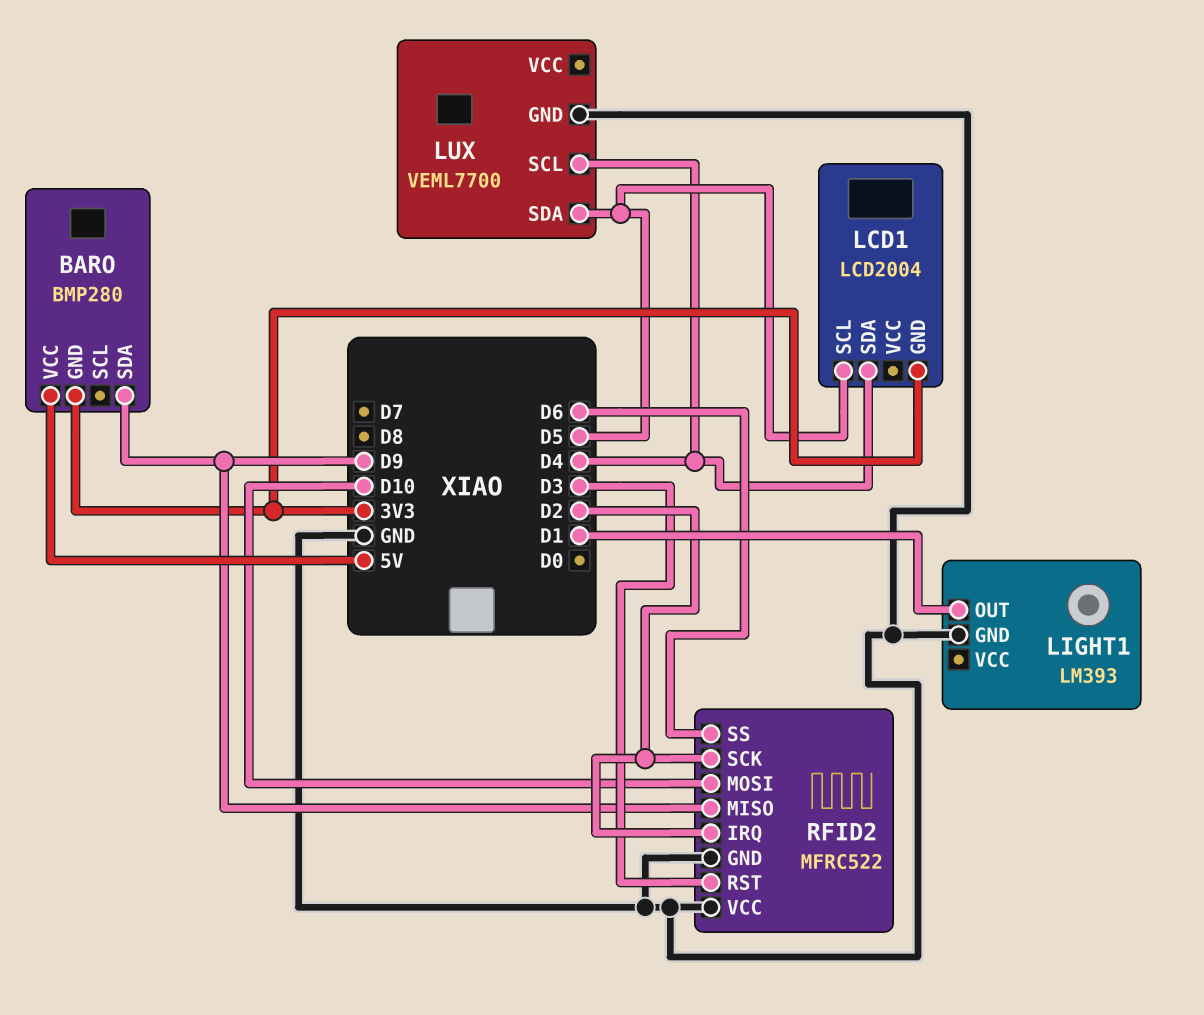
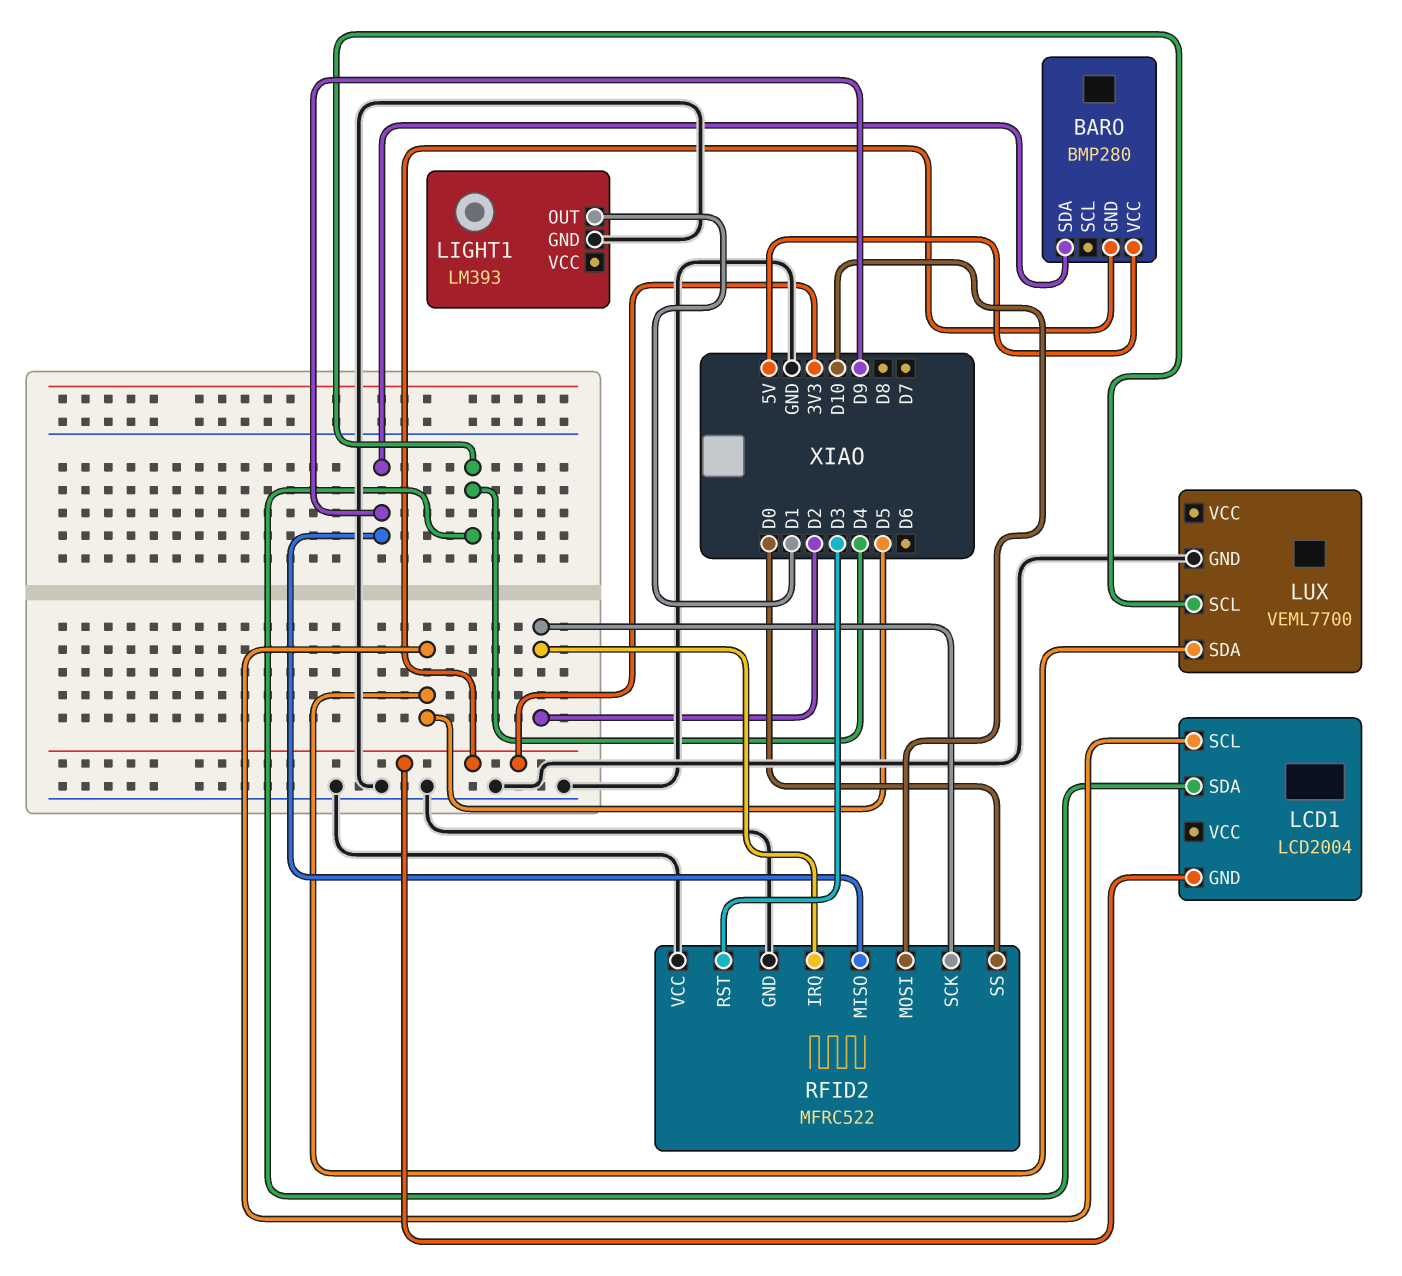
RFID2 pin SS: D6 -> D0

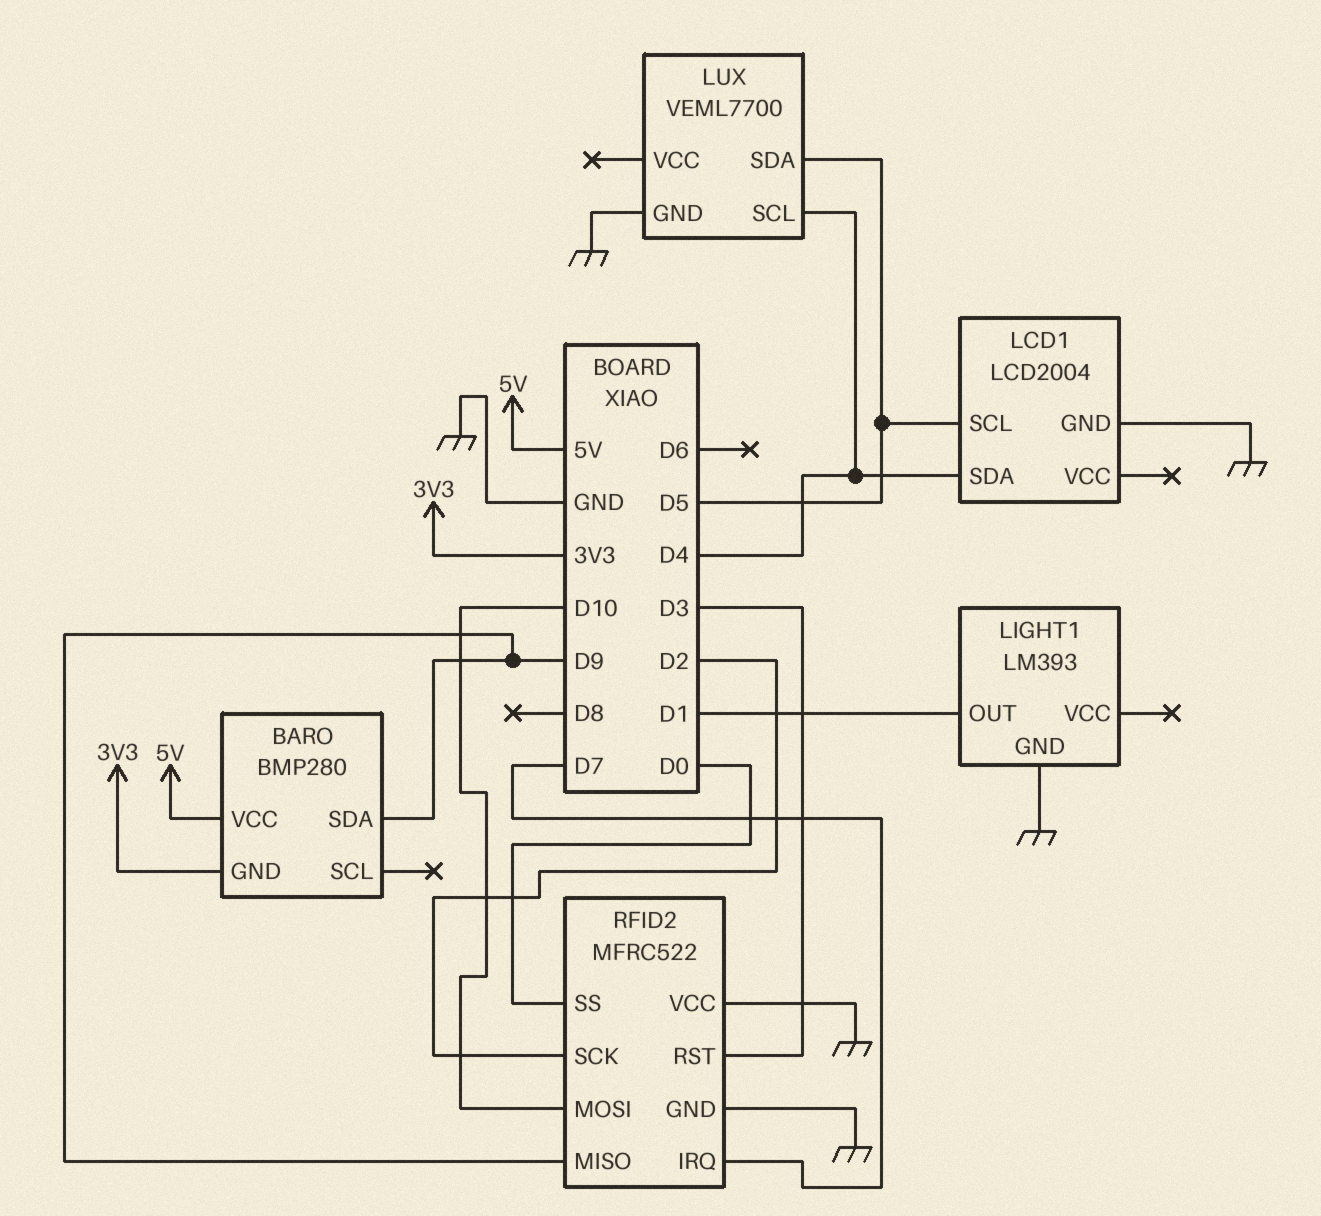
LCD1 pin GND: 3V3 -> GND
RFID2 pin IRQ: D2 -> D7

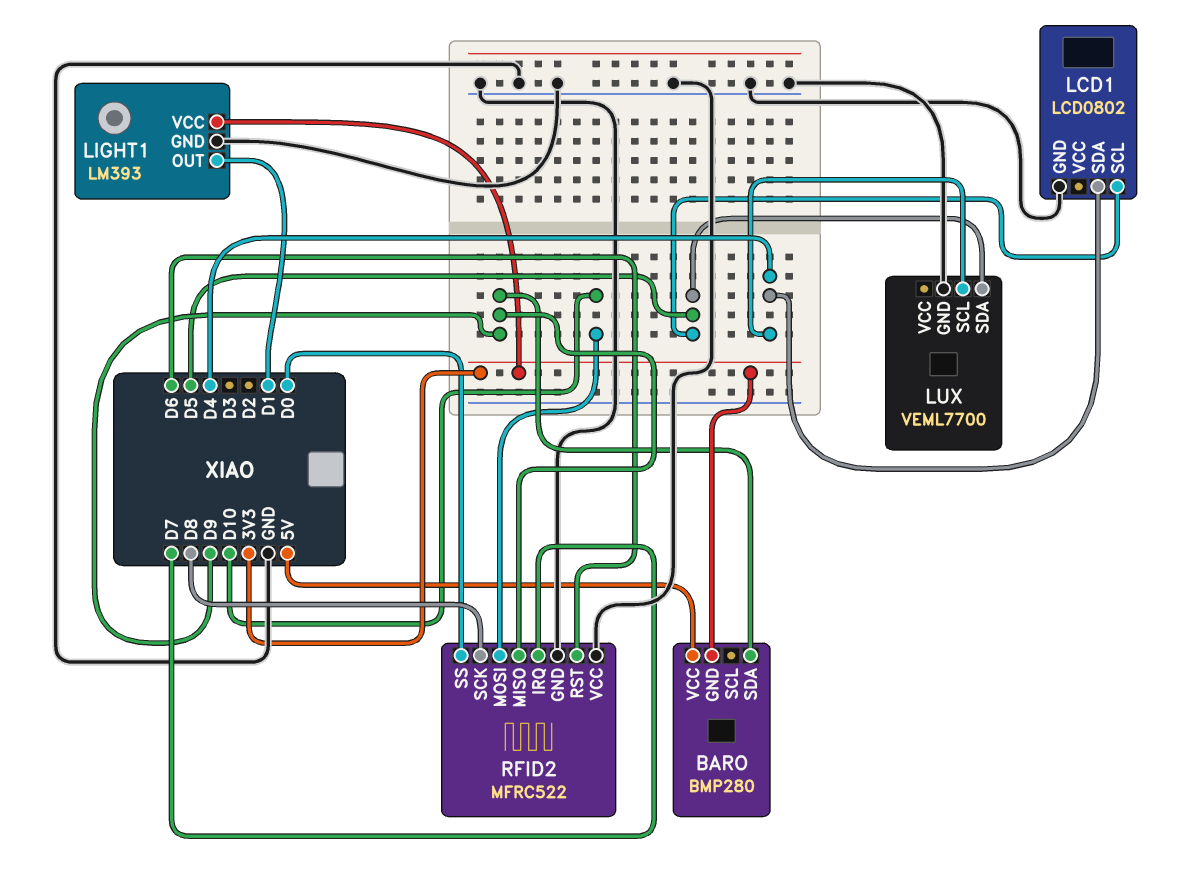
LCD1: LCD2004 -> LCD0802
LIGHT1 pin VCC: none -> 3V3
RFID2 pin RST: D3 -> D6
RFID2 pin SCK: D2 -> D8

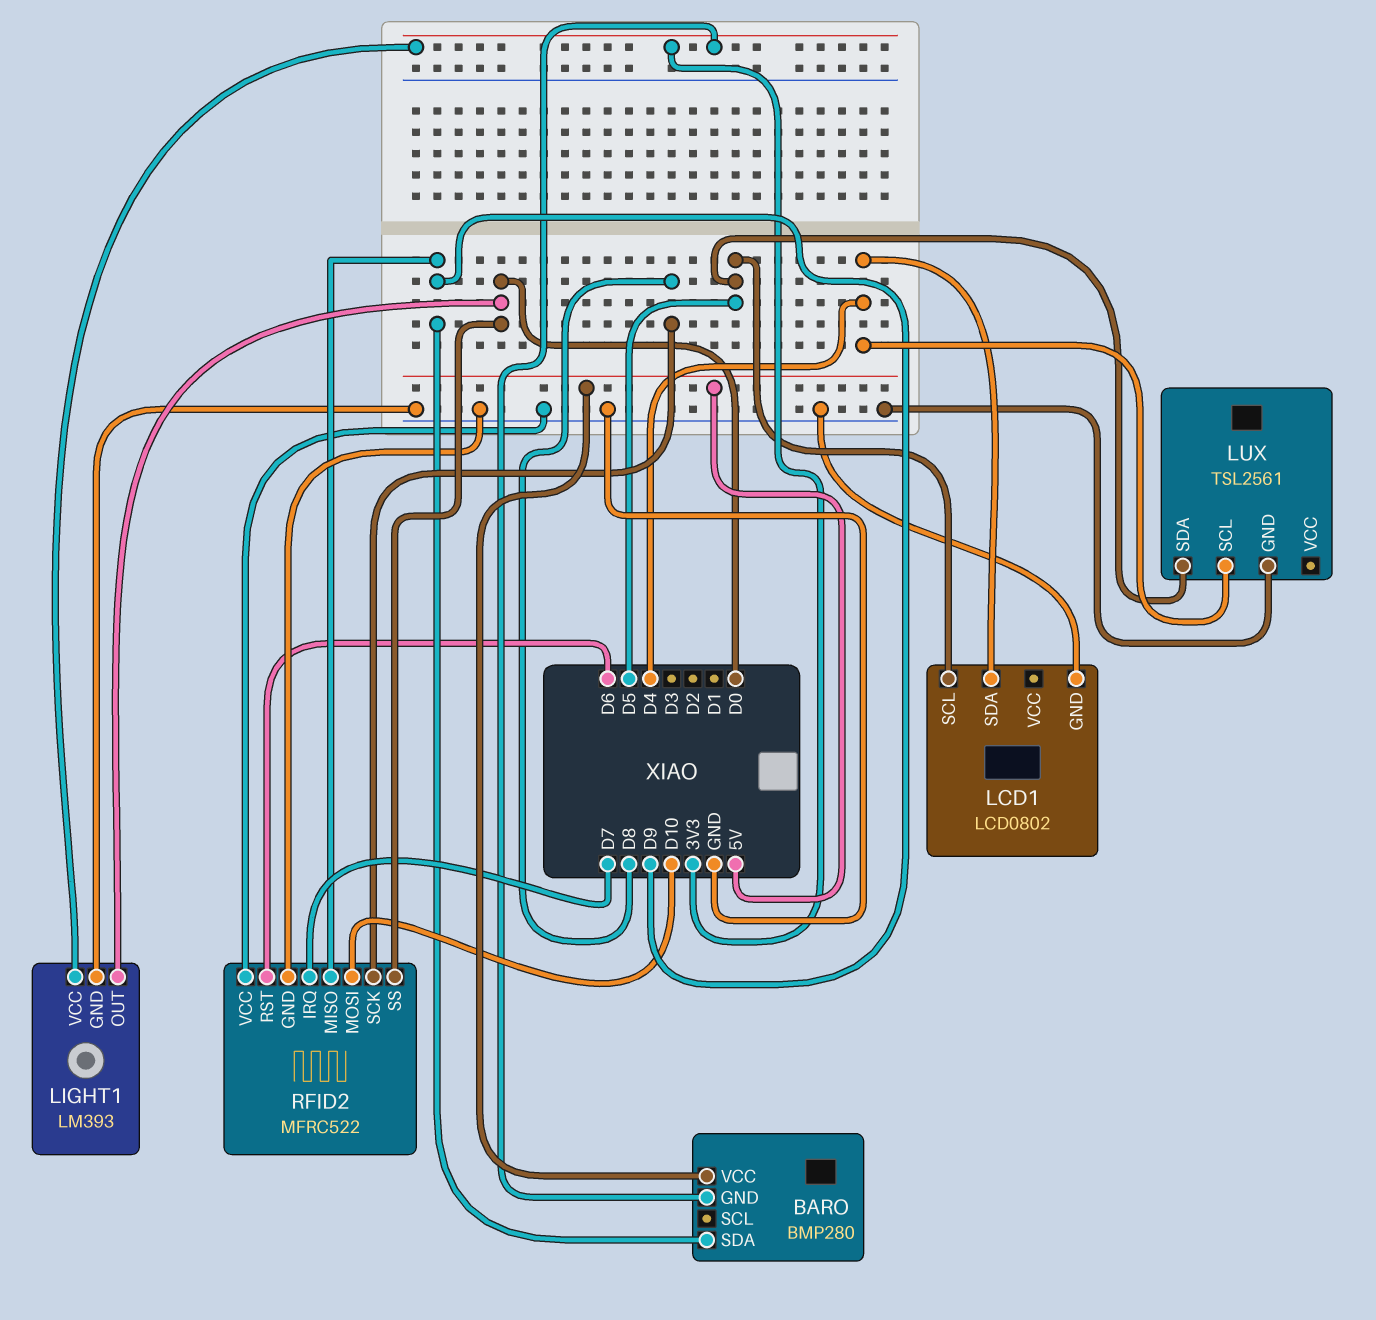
LIGHT1 pin OUT: D1 -> D0
LUX: VEML7700 -> TSL2561

